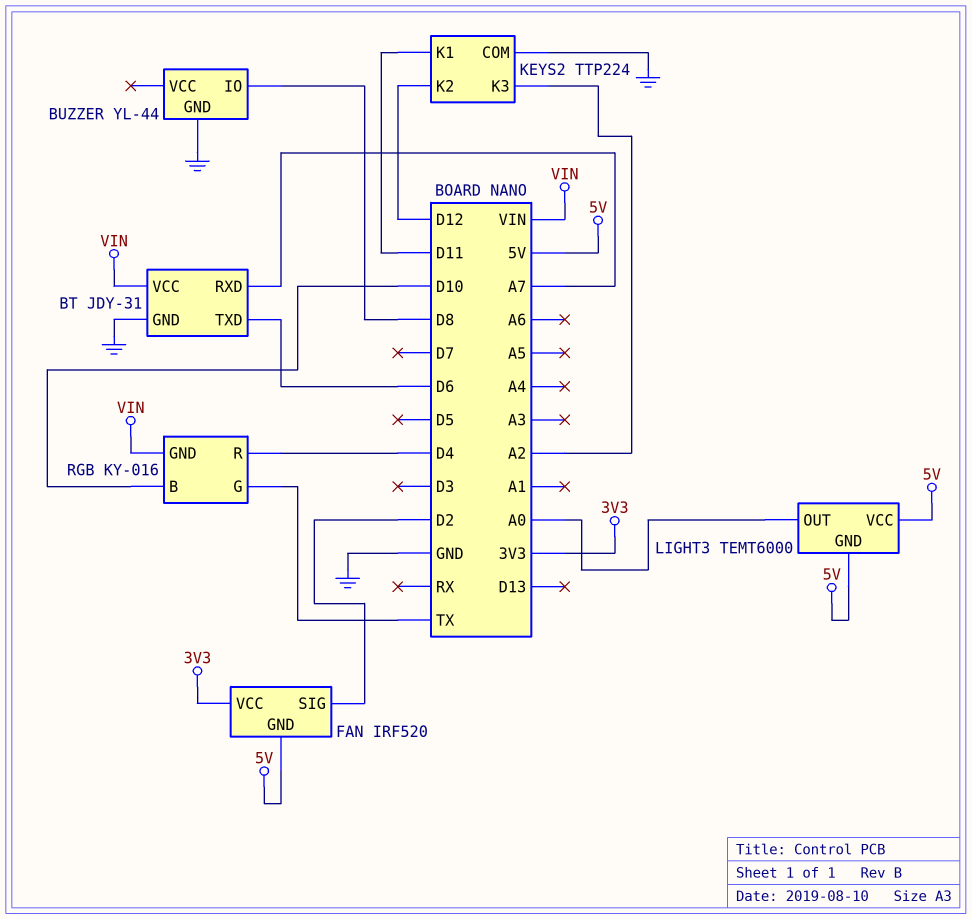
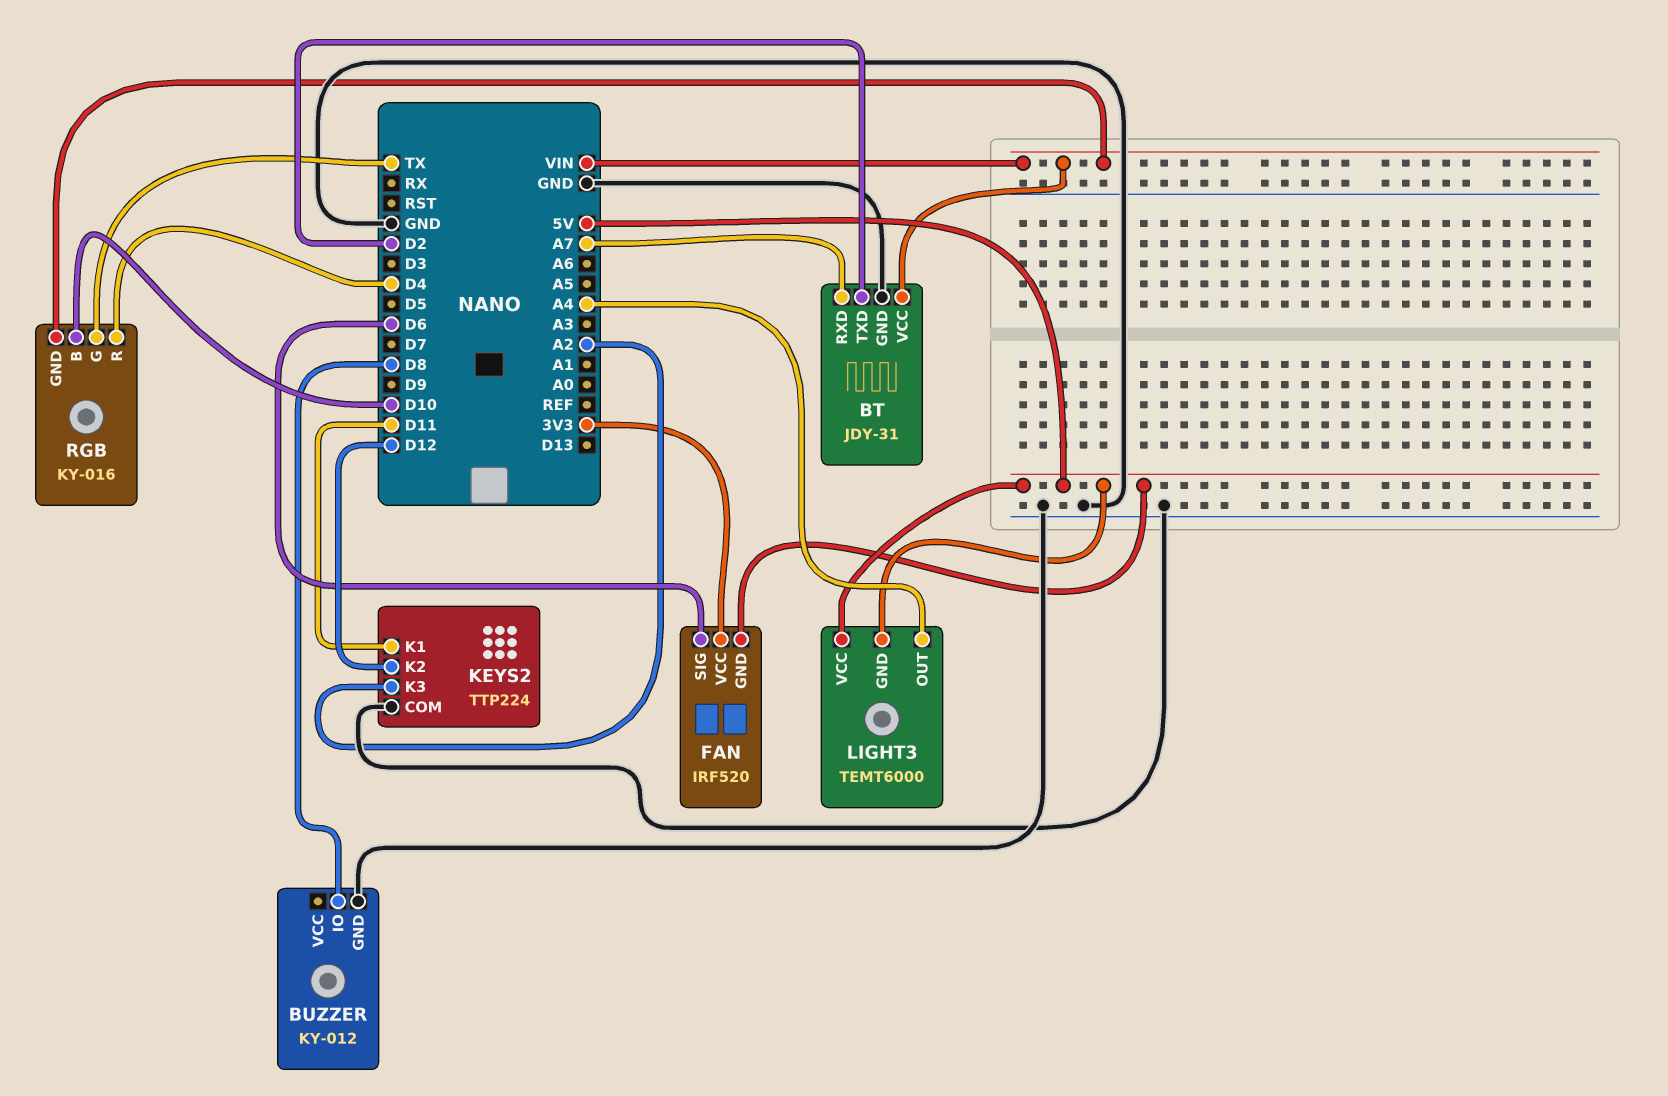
BT pin TXD: D6 -> D2
BUZZER: YL-44 -> KY-012
FAN pin SIG: D2 -> D6
LIGHT3 pin OUT: A0 -> A4

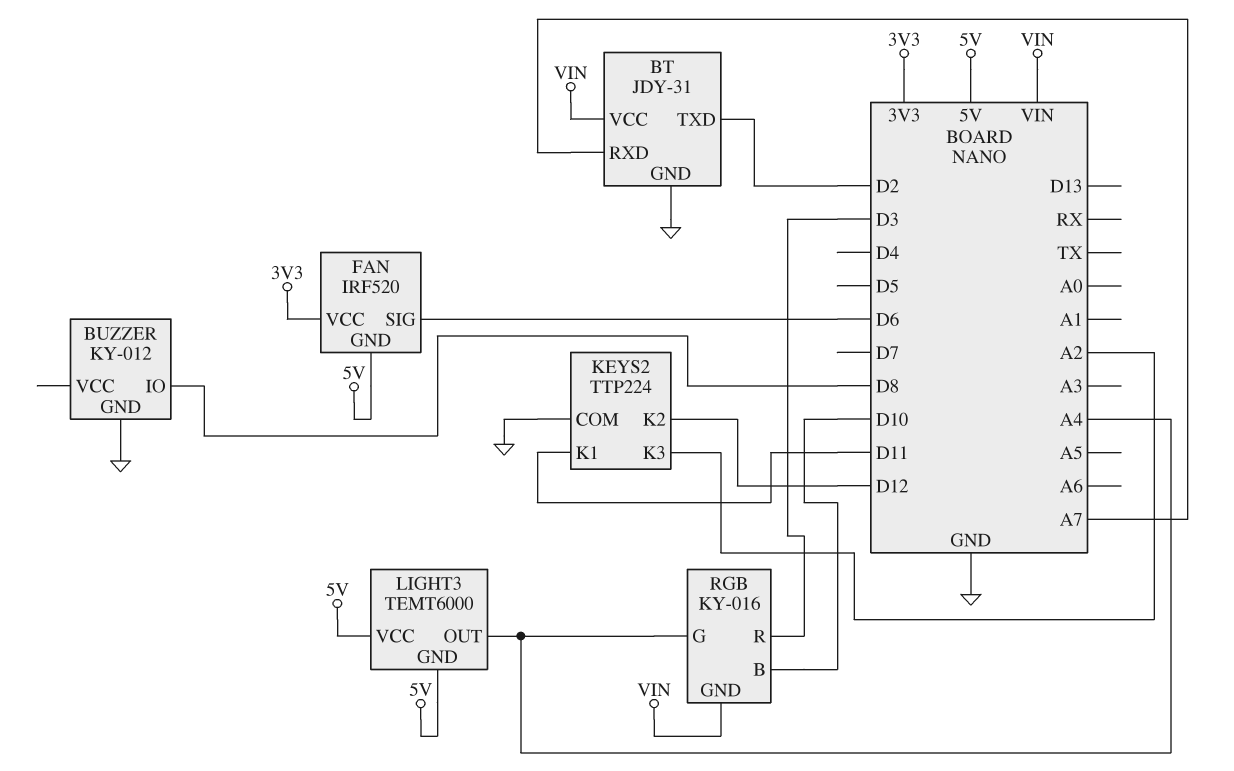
RGB pin G: TX -> A4
RGB pin R: D4 -> D3

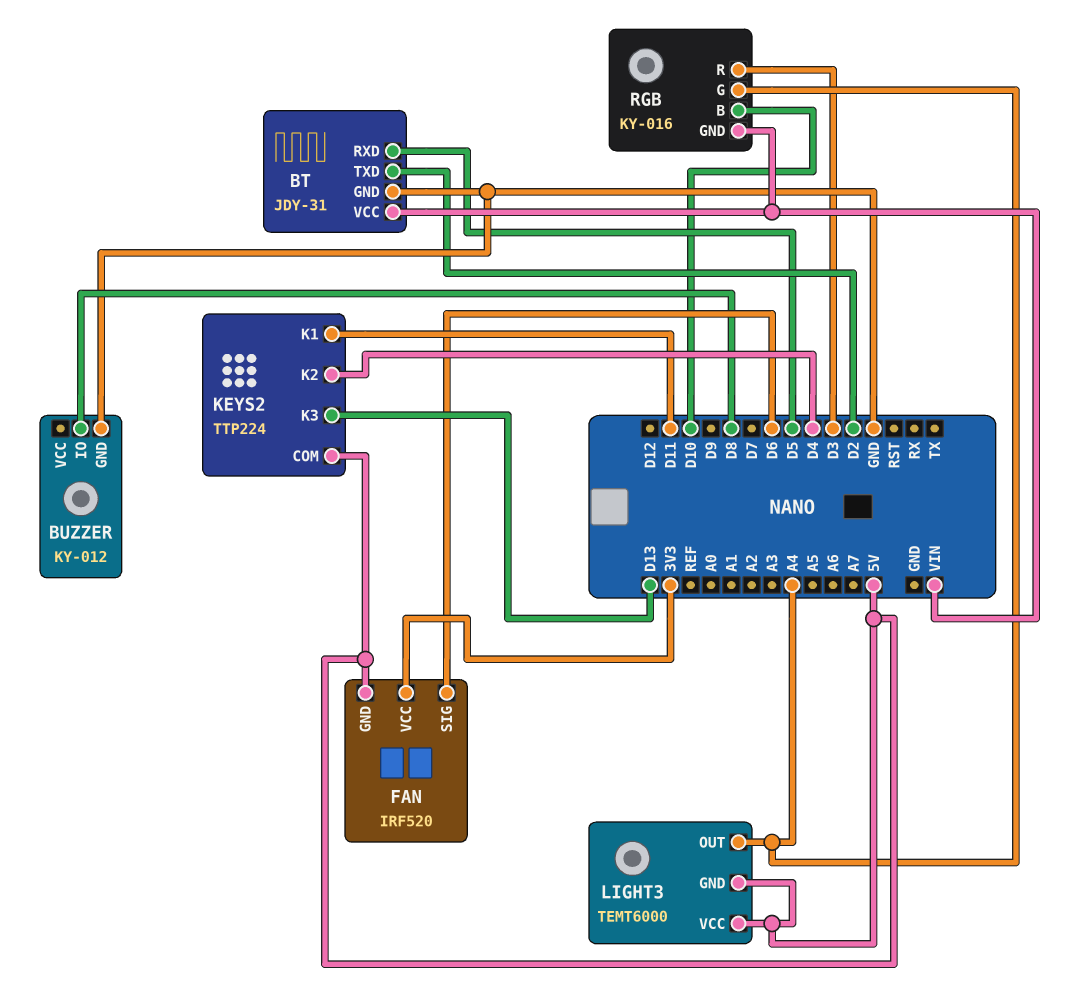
BT pin RXD: A7 -> D5
KEYS2 pin COM: GND -> 5V
KEYS2 pin K2: D12 -> D4
KEYS2 pin K3: A2 -> D13

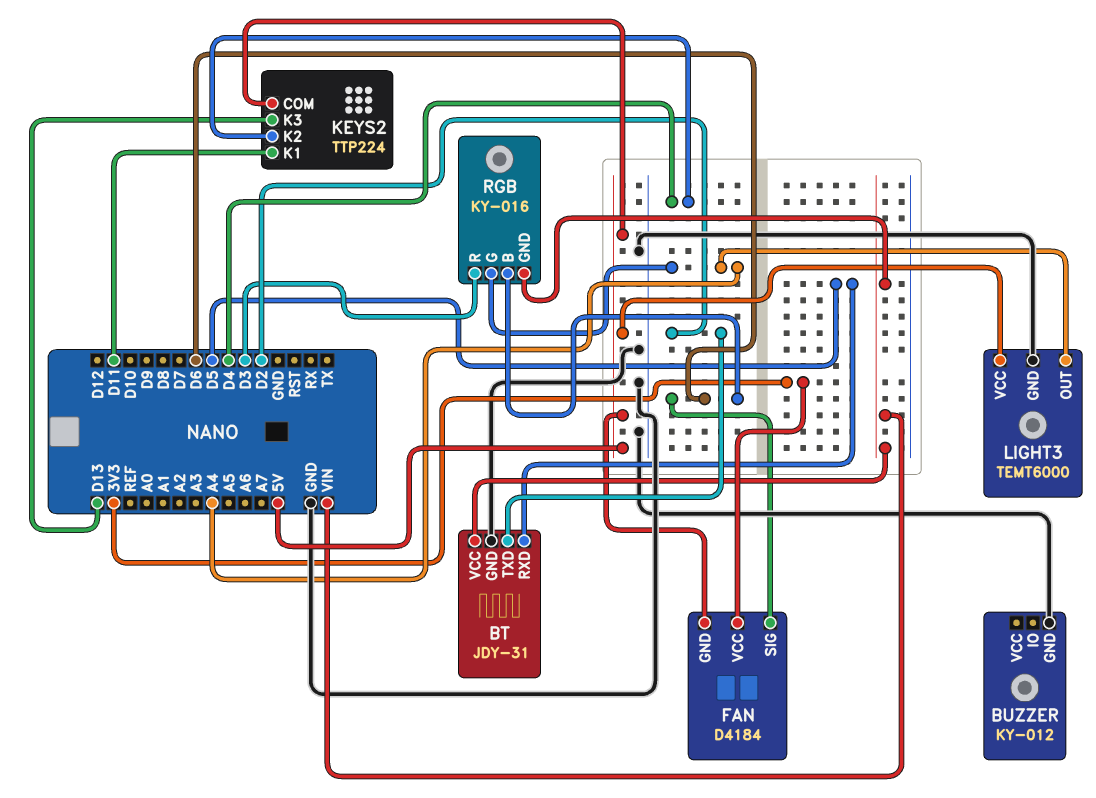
BUZZER pin IO: D8 -> none
FAN: IRF520 -> D4184
LIGHT3 pin GND: 5V -> GND
RGB pin B: D10 -> D6

